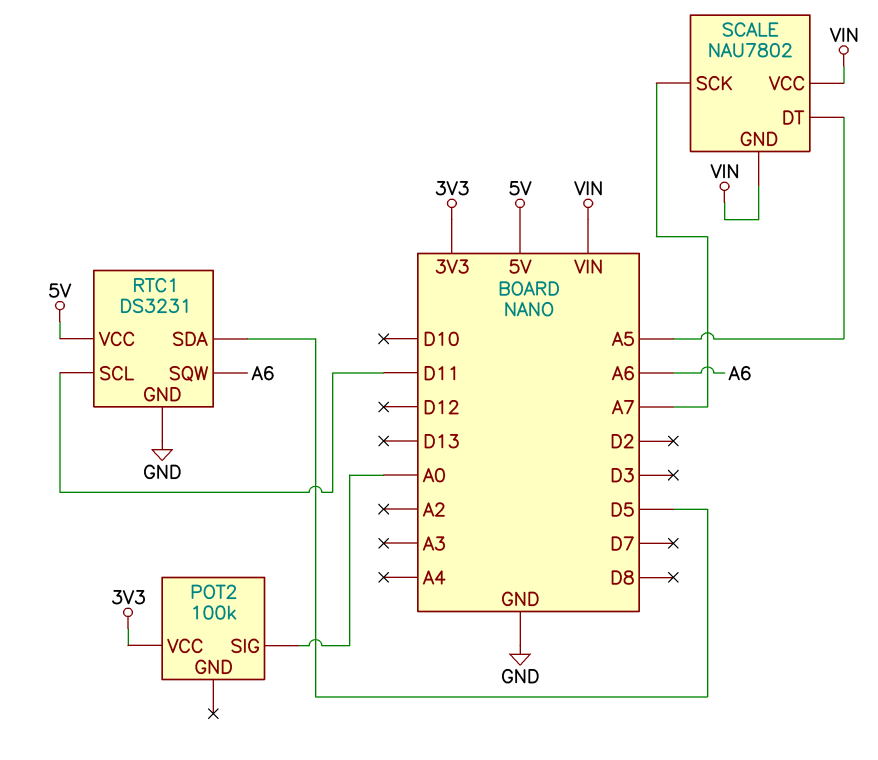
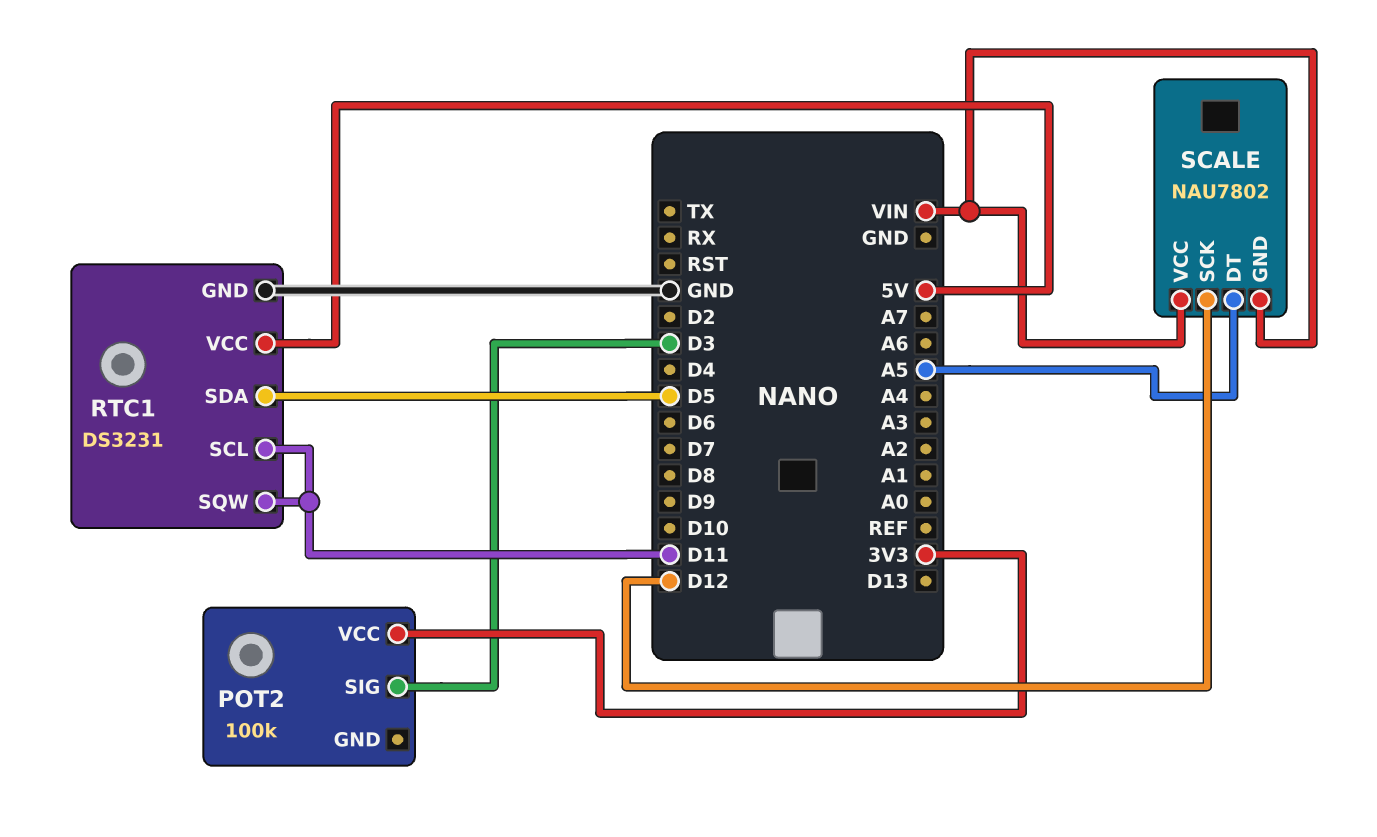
POT2 pin SIG: A0 -> D3
RTC1 pin SQW: A6 -> D11
SCALE pin SCK: A7 -> D12

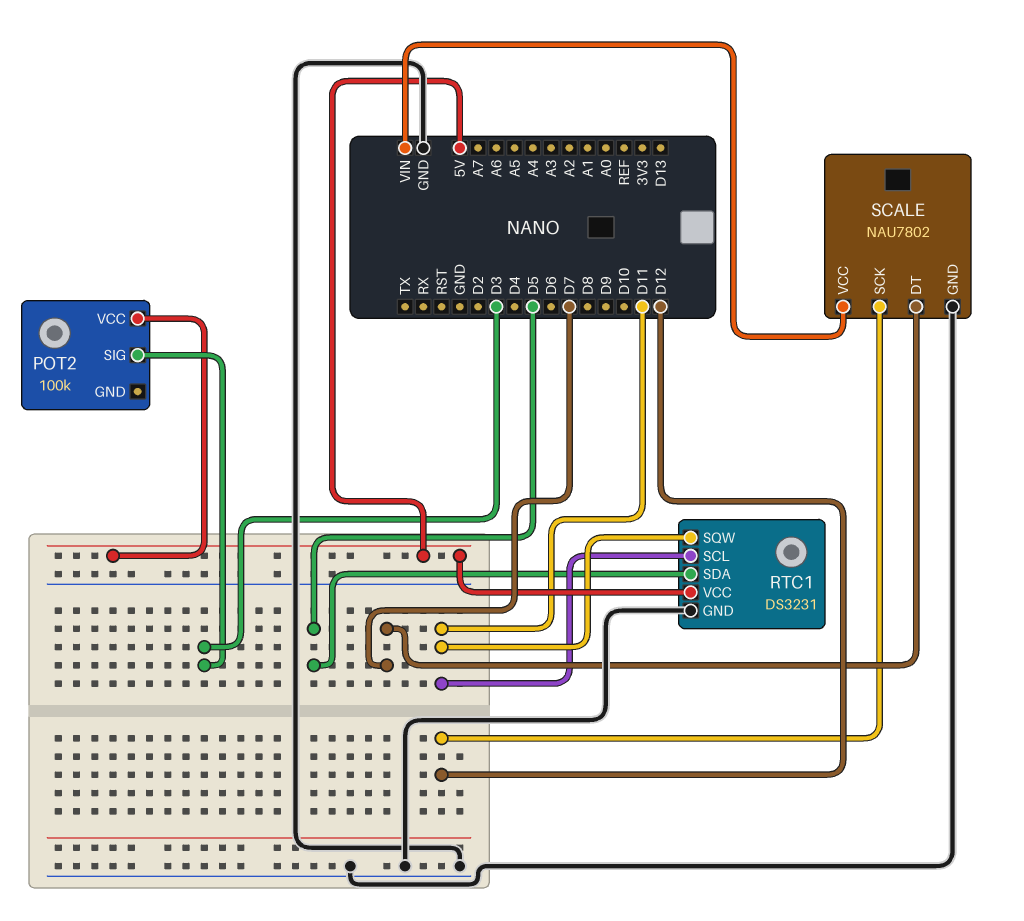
POT2 pin VCC: 3V3 -> 5V
SCALE pin DT: A5 -> D7
SCALE pin GND: VIN -> GND

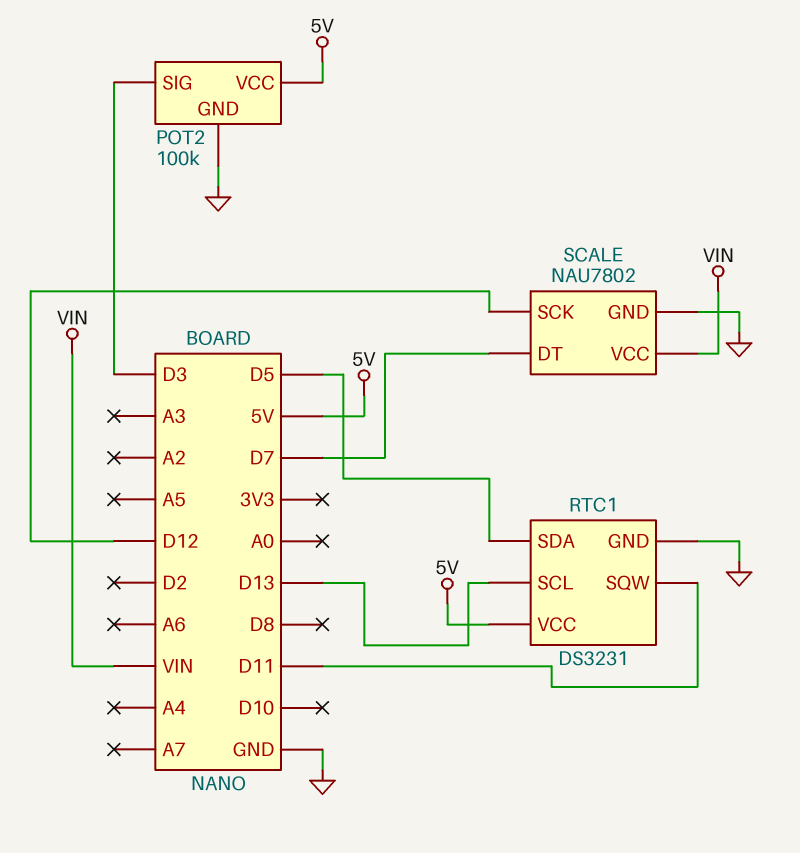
POT2 pin GND: none -> GND
RTC1 pin SCL: D11 -> D13

